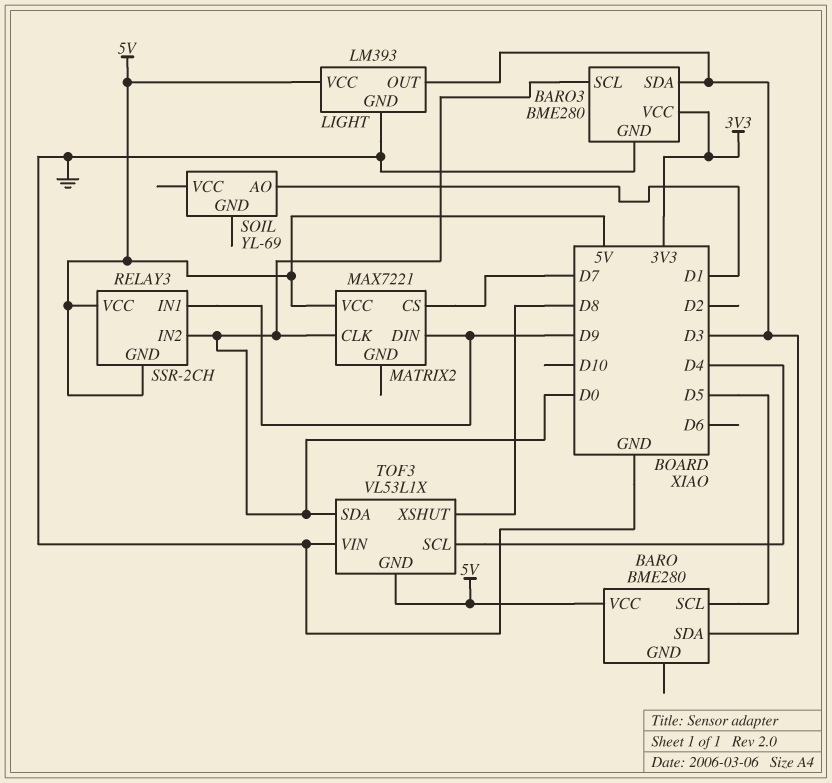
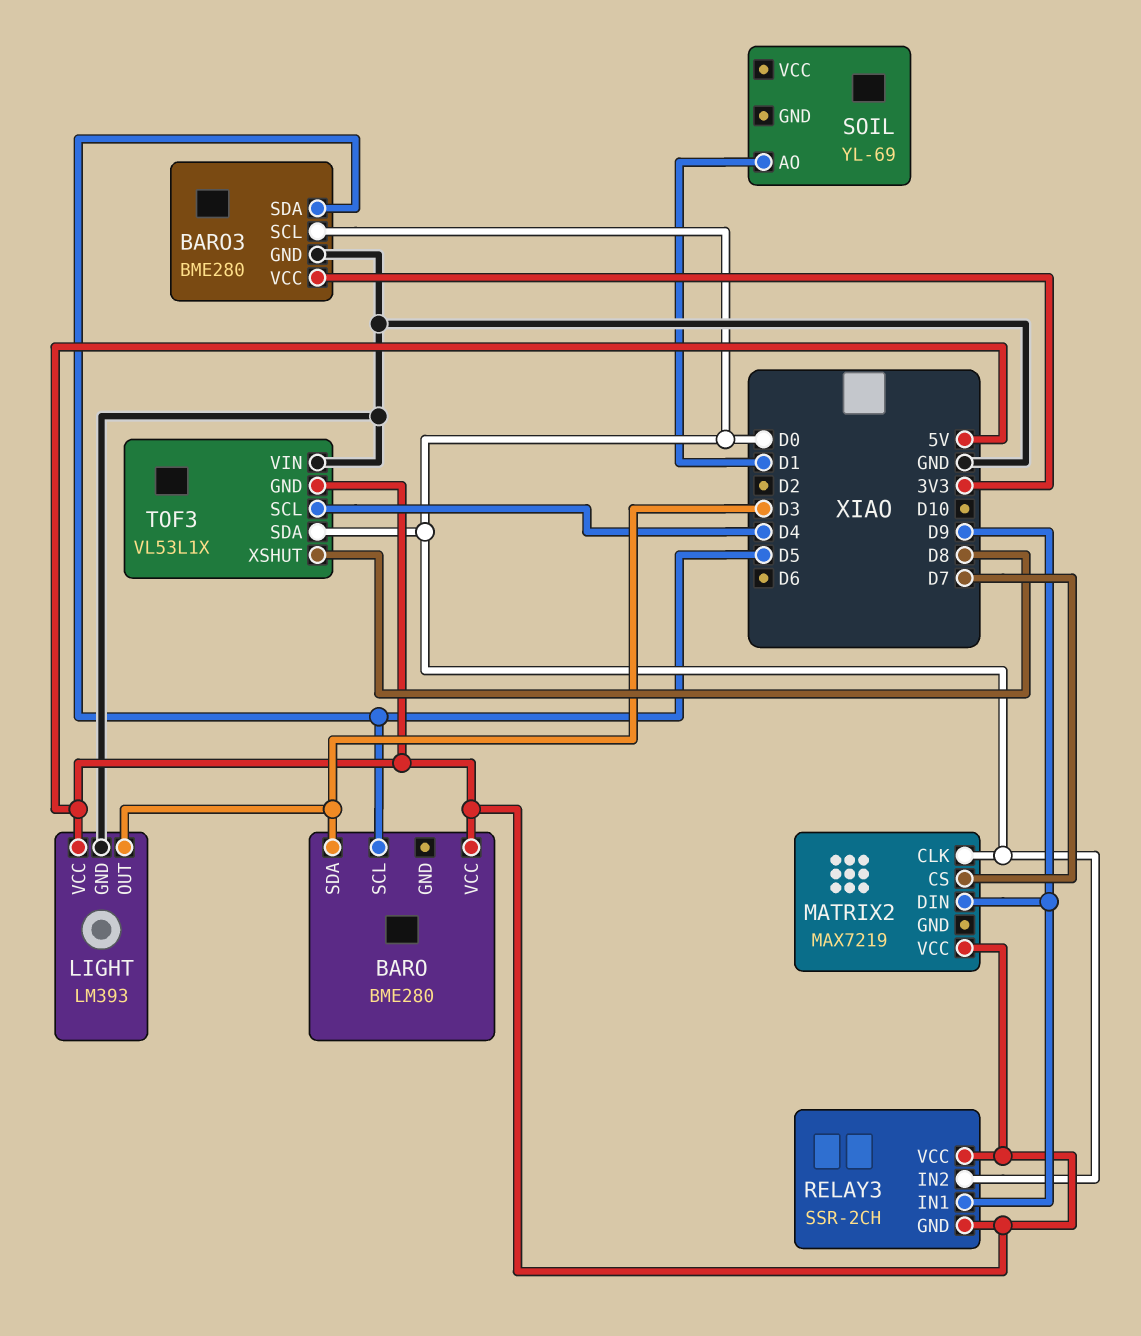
BARO3 pin SDA: D3 -> D5
MATRIX2: MAX7221 -> MAX7219

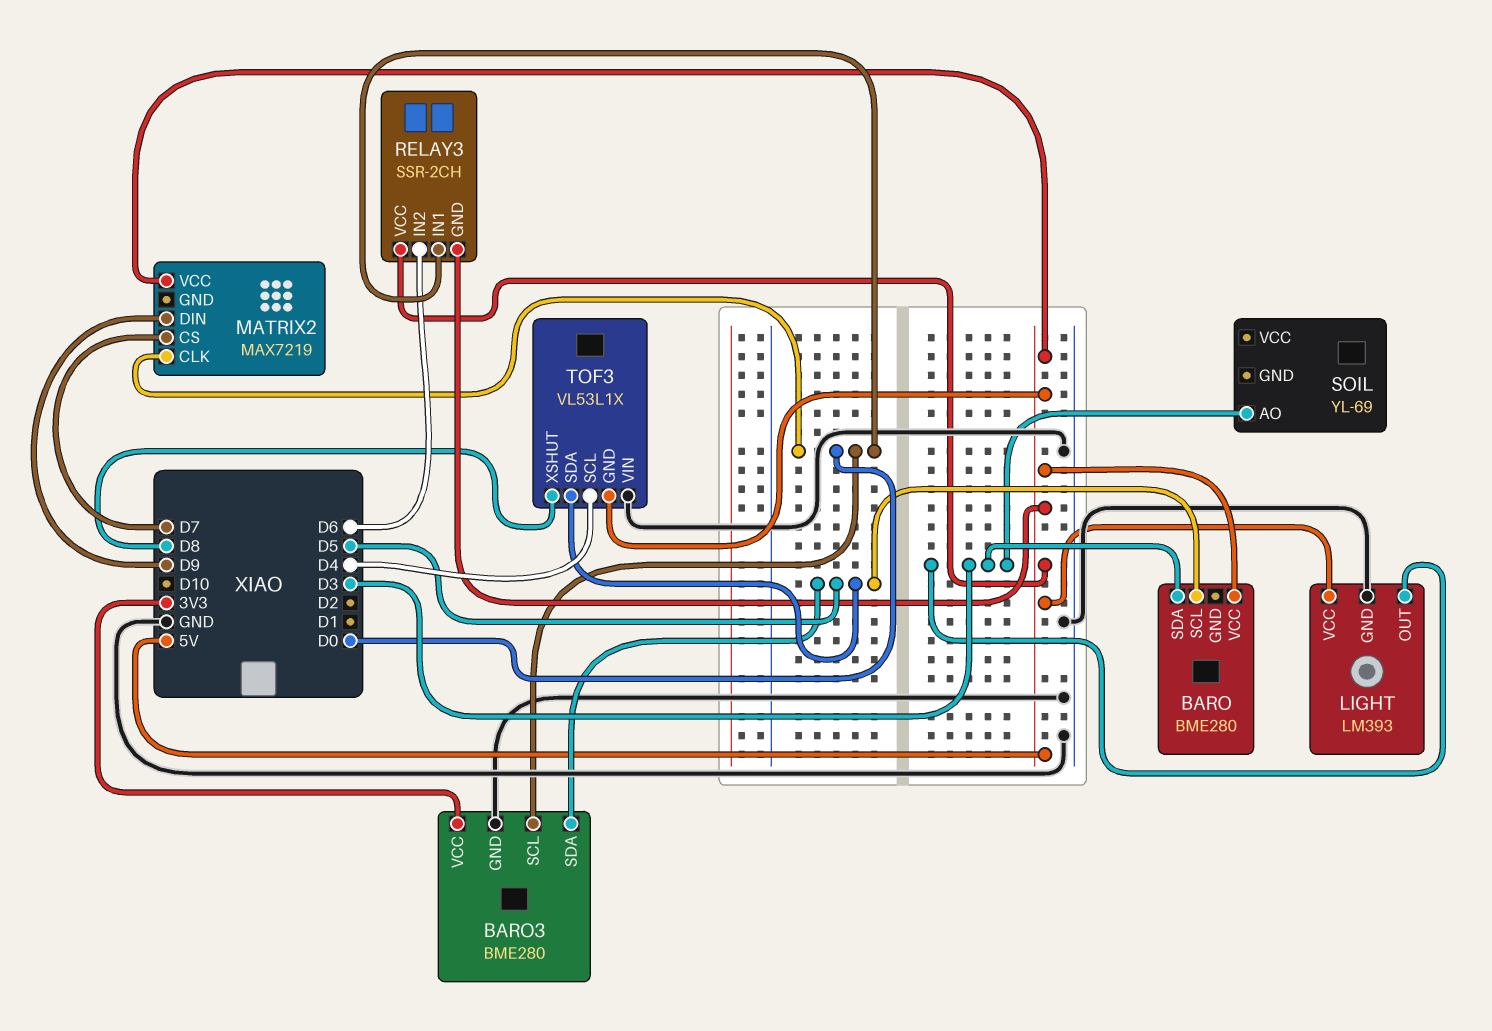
RELAY3 pin IN1: D9 -> D0
RELAY3 pin IN2: D0 -> D6
SOIL pin AO: D1 -> D3
TOF3 pin SDA: D0 -> D5

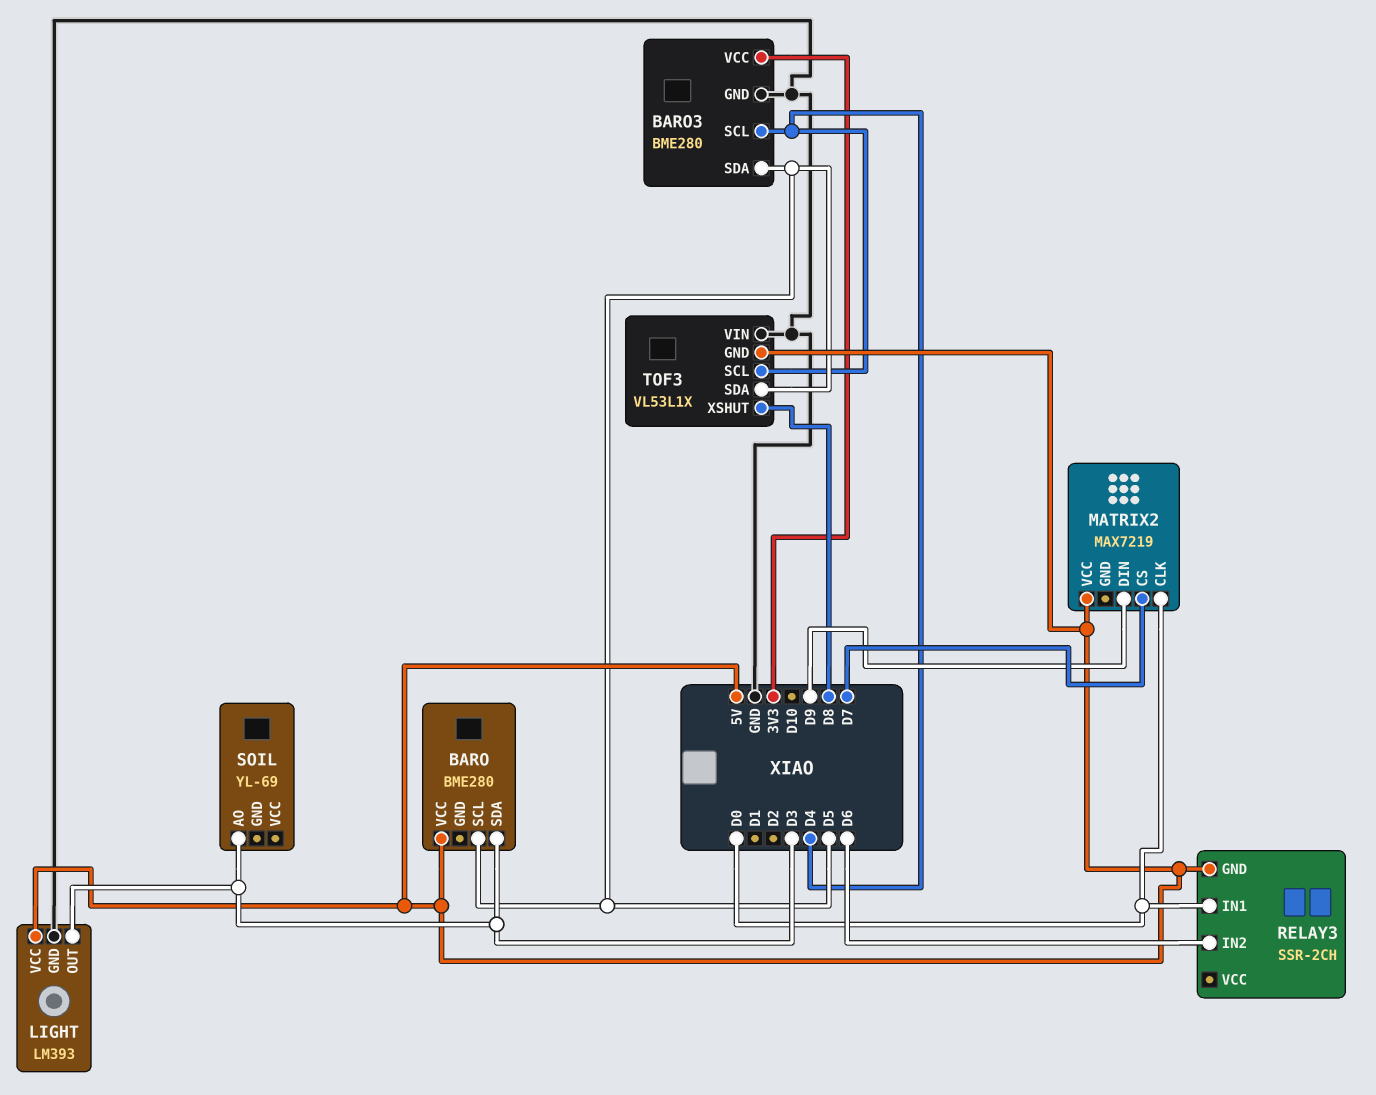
BARO3 pin SCL: D0 -> D4
RELAY3 pin VCC: 5V -> none

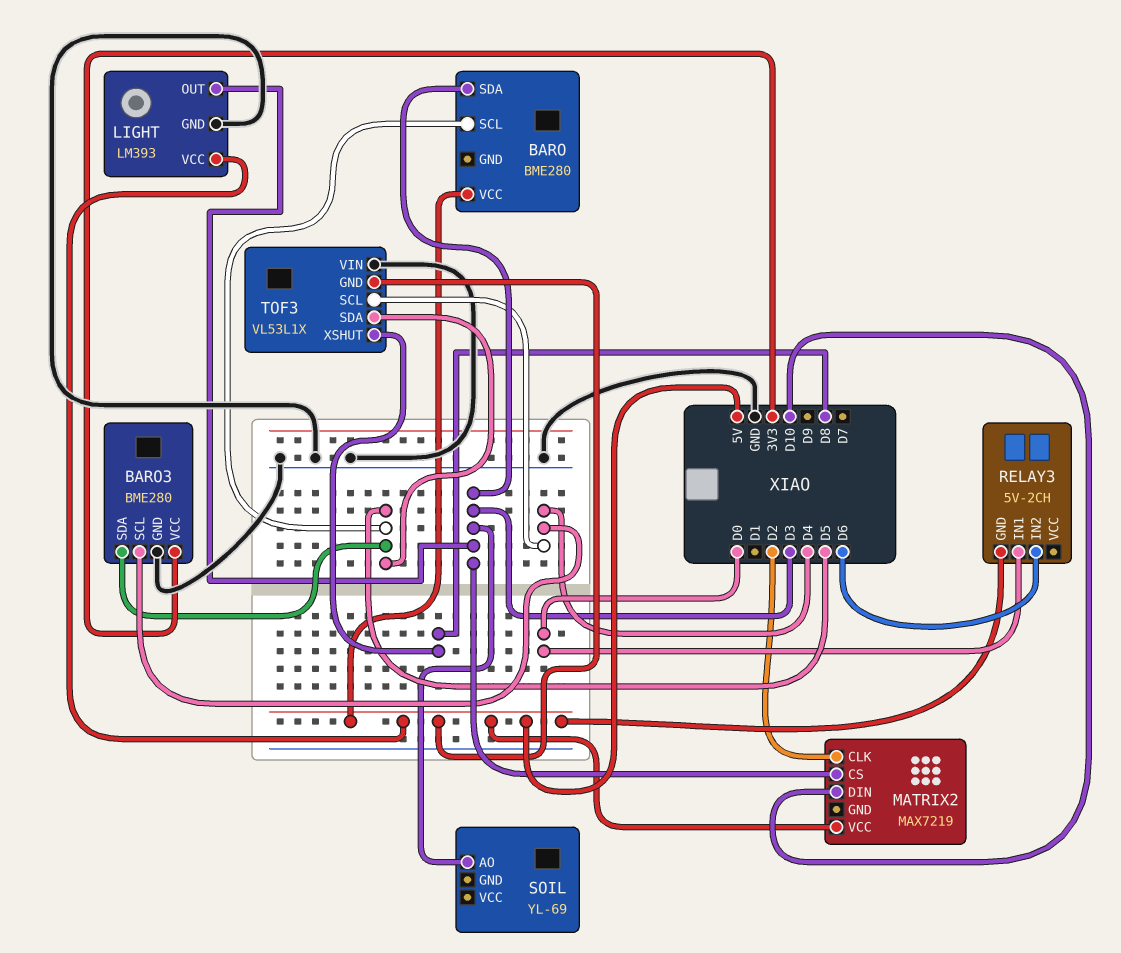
MATRIX2 pin CLK: D0 -> D2
MATRIX2 pin CS: D7 -> D3
MATRIX2 pin DIN: D9 -> D10
RELAY3: SSR-2CH -> 5V-2CH

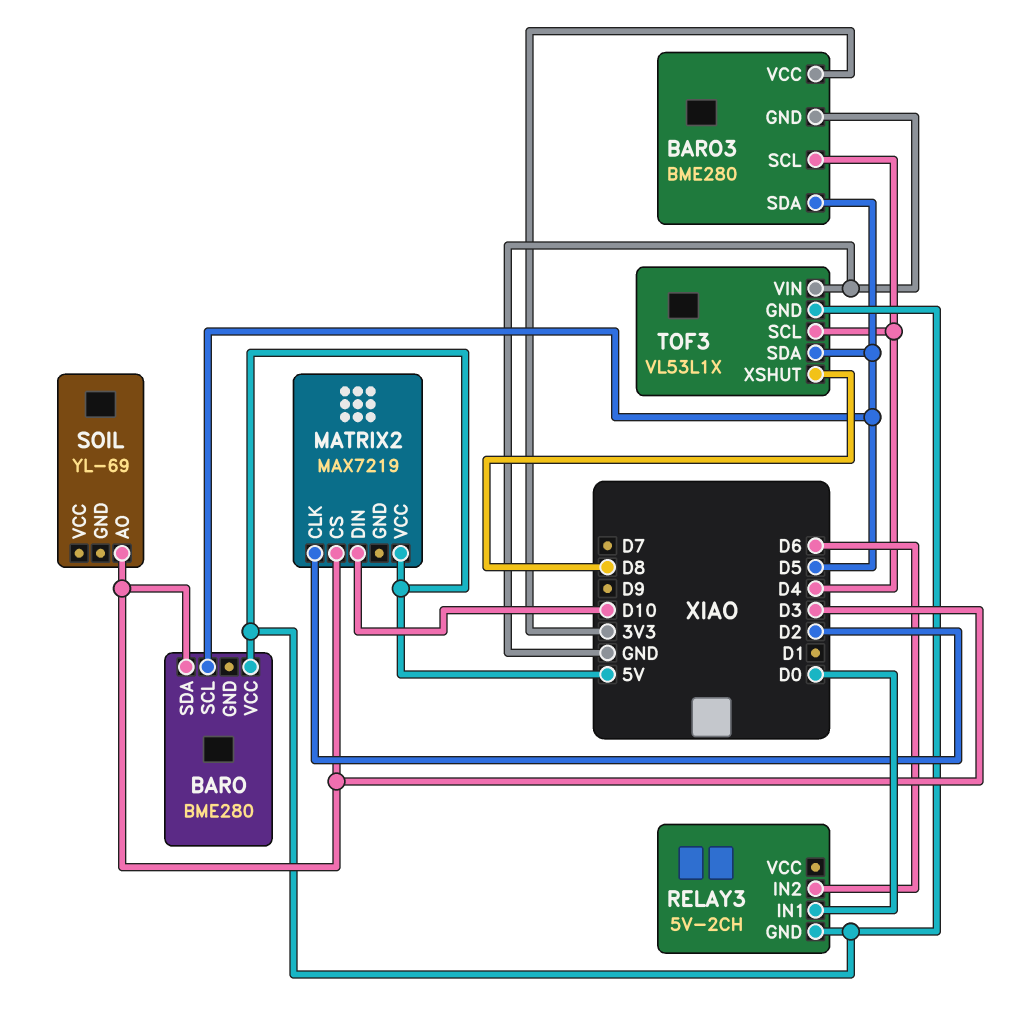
LIGHT: LM393 -> none
LIGHT pin GND: GND -> none
LIGHT pin OUT: D3 -> none
LIGHT pin VCC: 5V -> none

